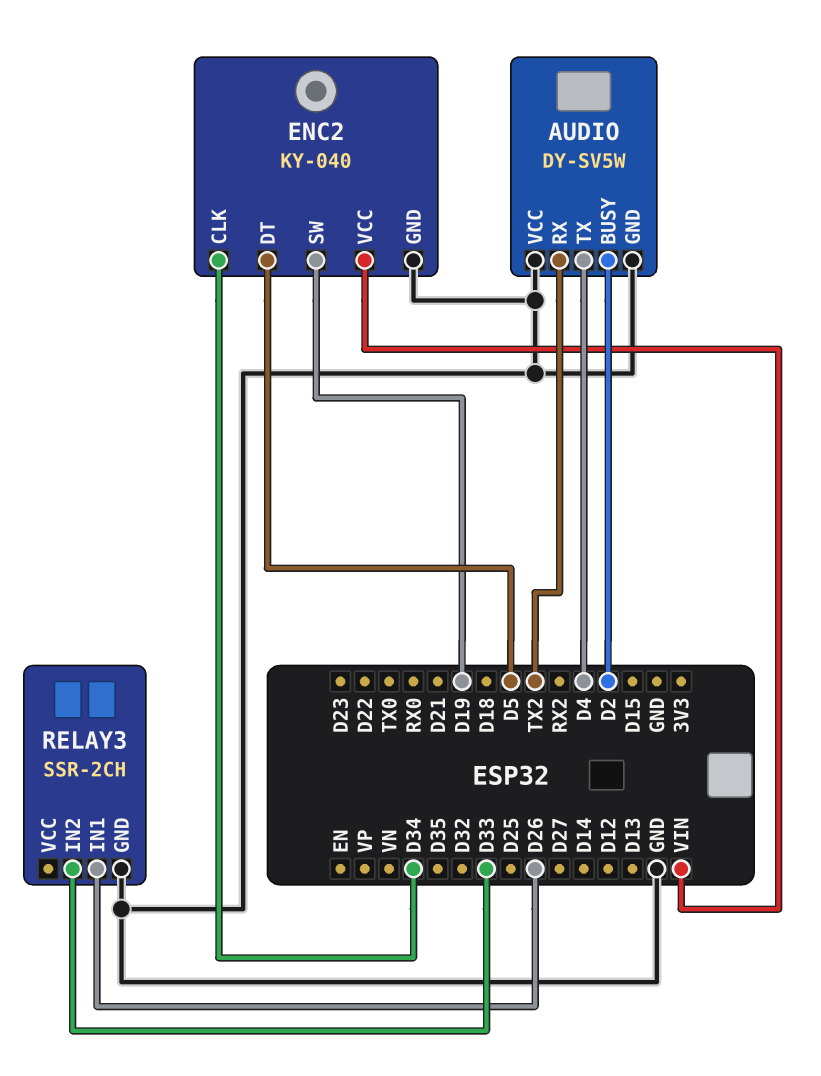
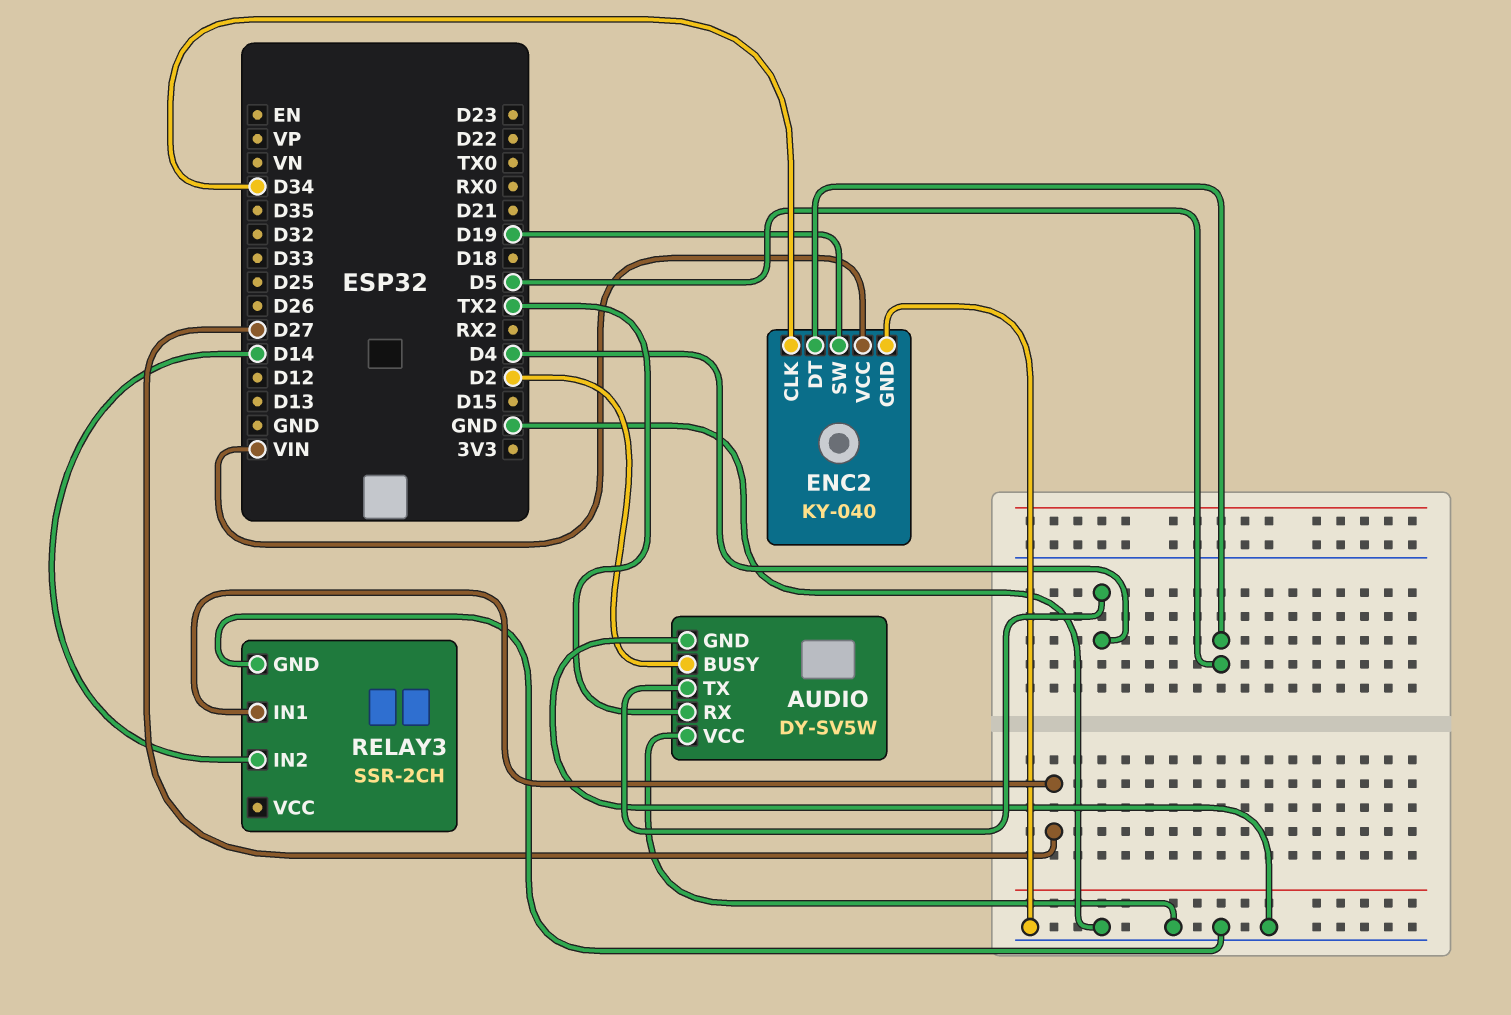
RELAY3 pin IN1: D26 -> D27
RELAY3 pin IN2: D33 -> D14

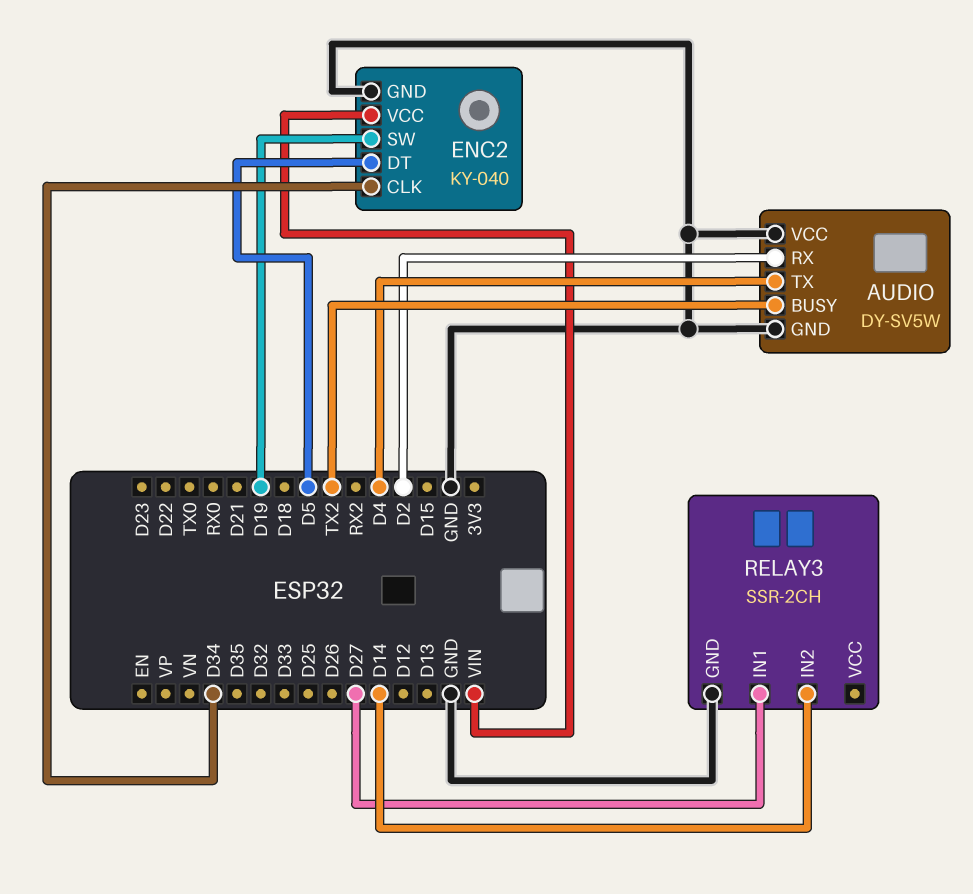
AUDIO pin BUSY: D2 -> TX2
AUDIO pin RX: TX2 -> D2

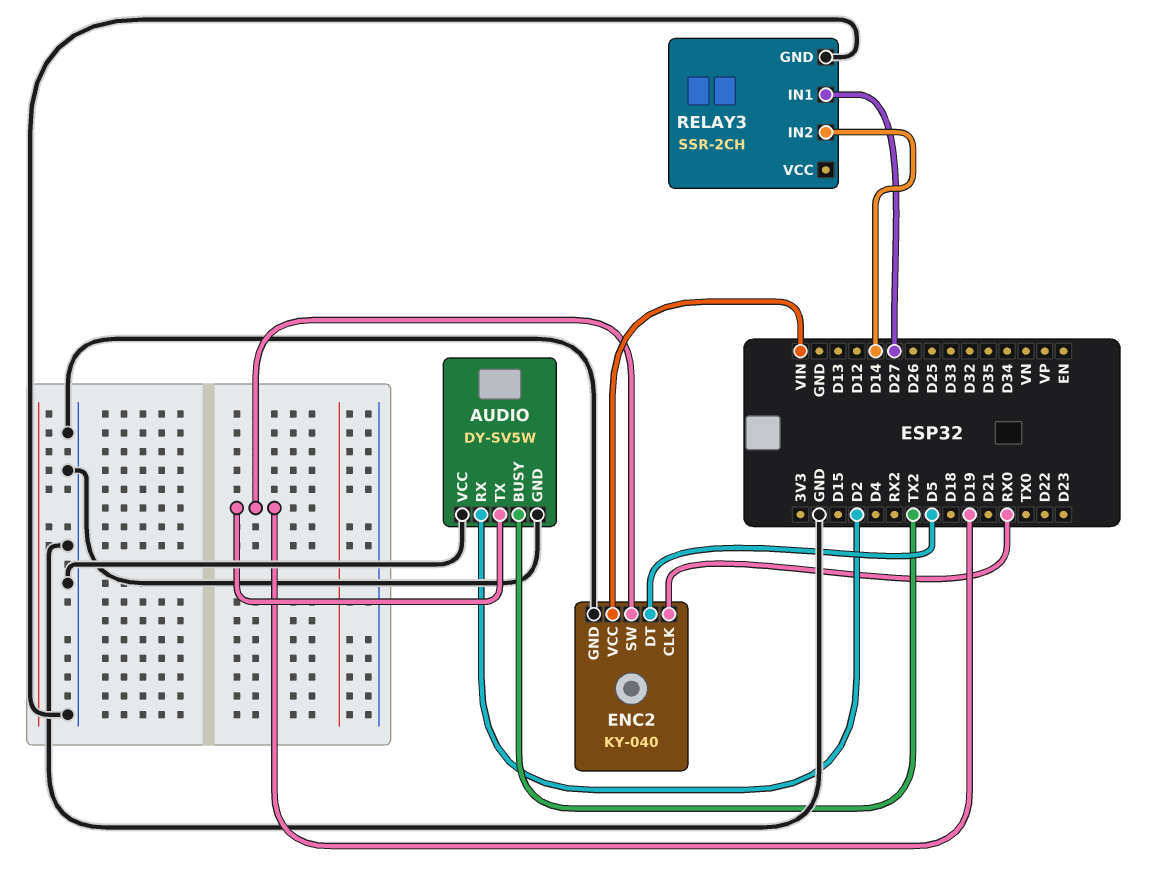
AUDIO pin TX: D4 -> D19
ENC2 pin CLK: D34 -> RX0

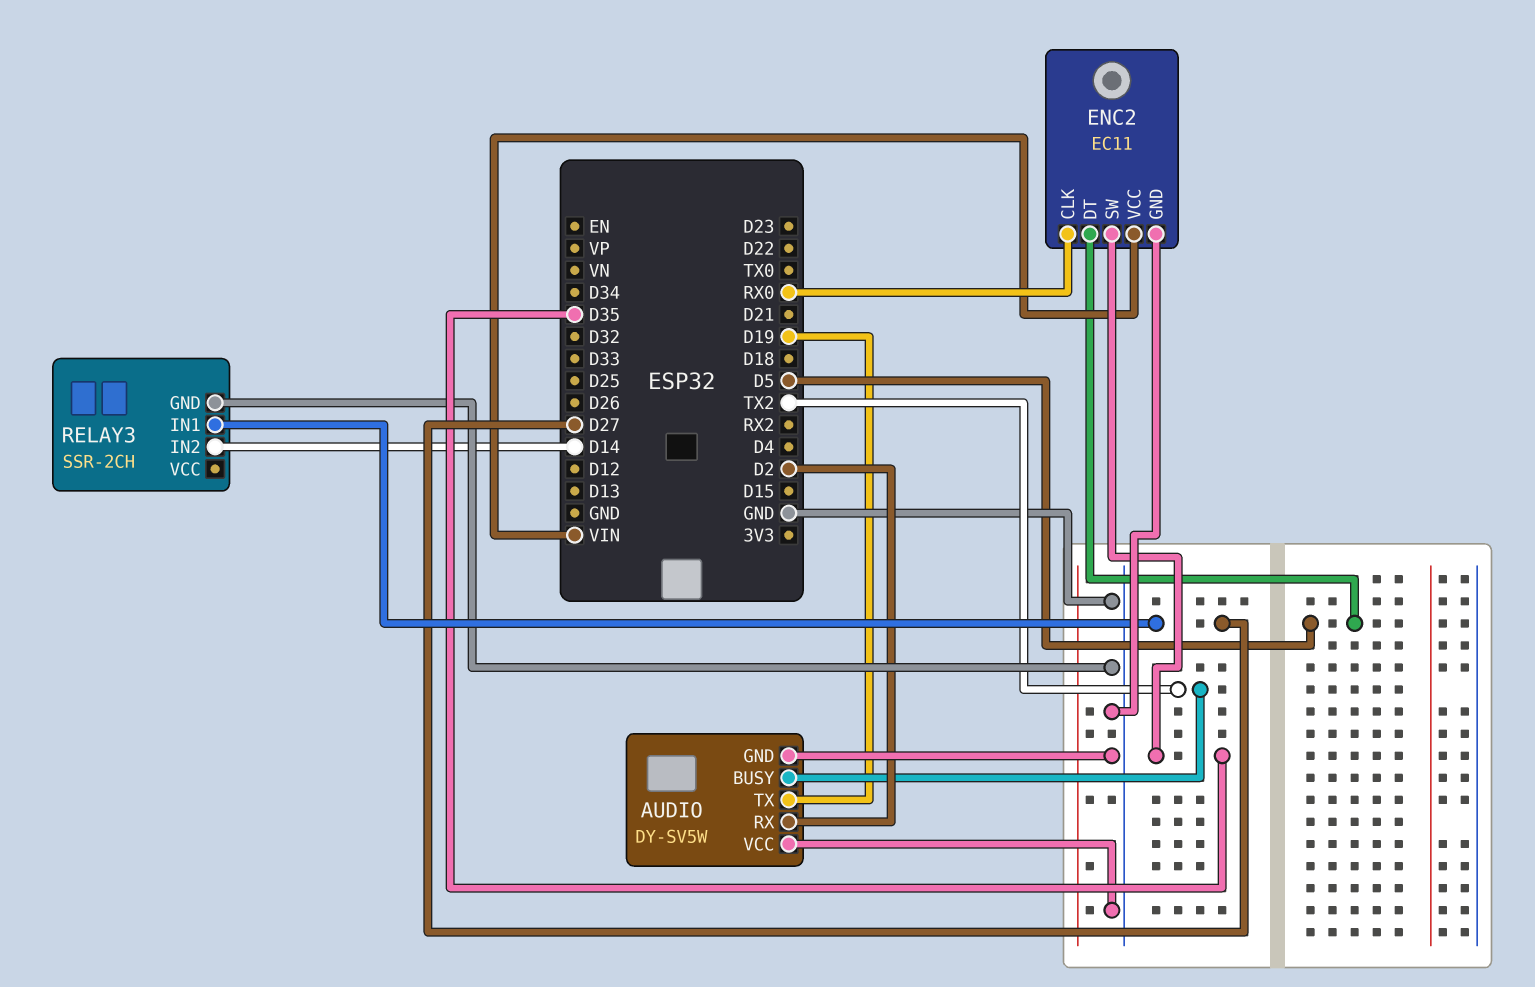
ENC2: KY-040 -> EC11
ENC2 pin SW: D19 -> D35

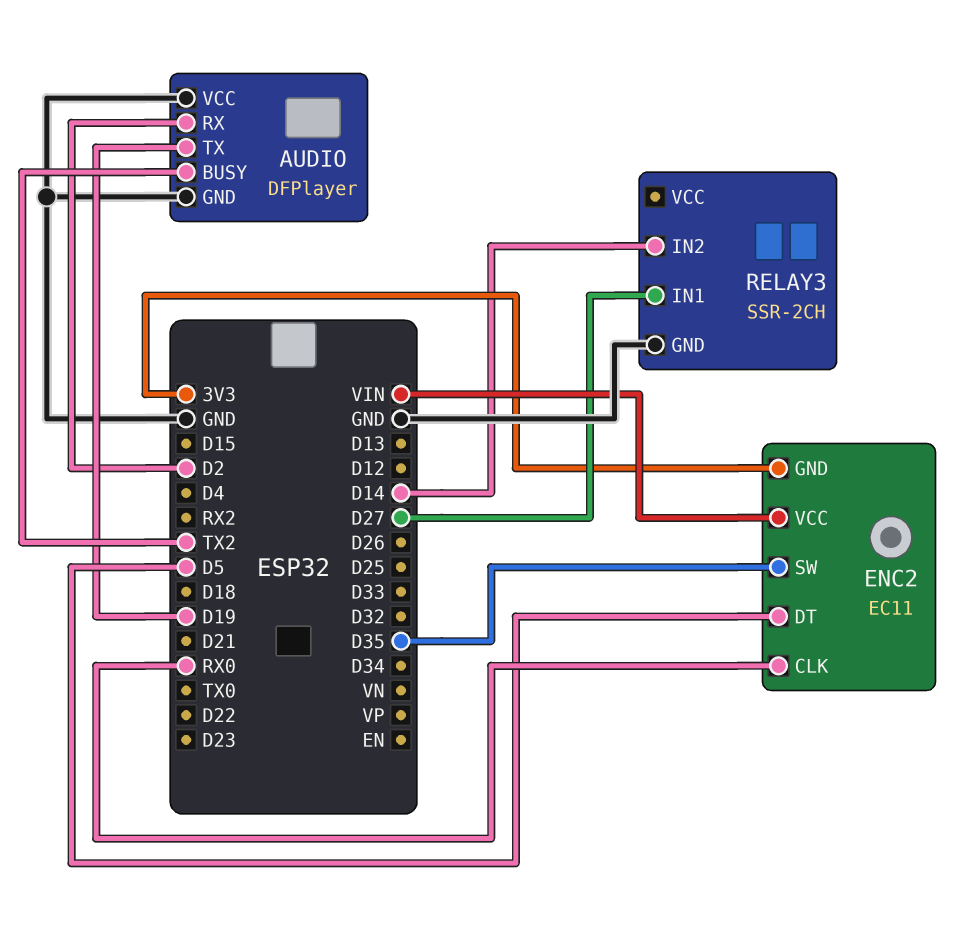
AUDIO: DY-SV5W -> DFPlayer
ENC2 pin GND: GND -> 3V3

